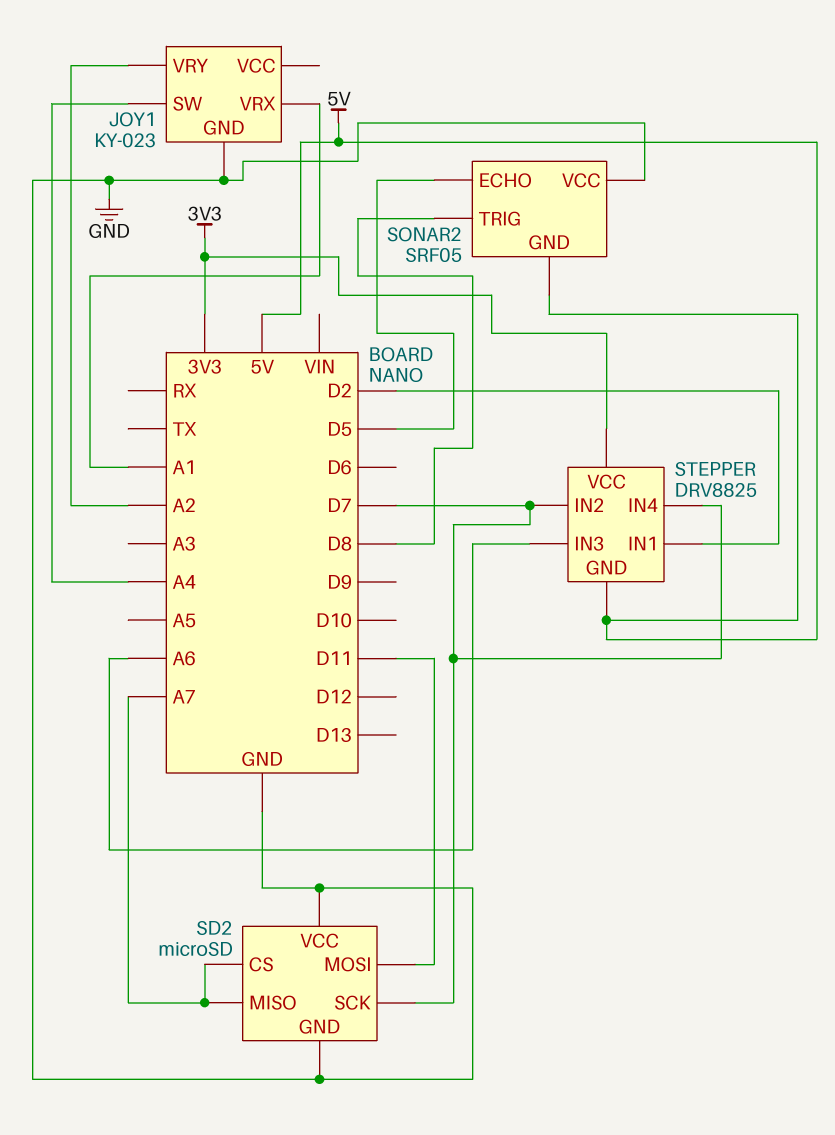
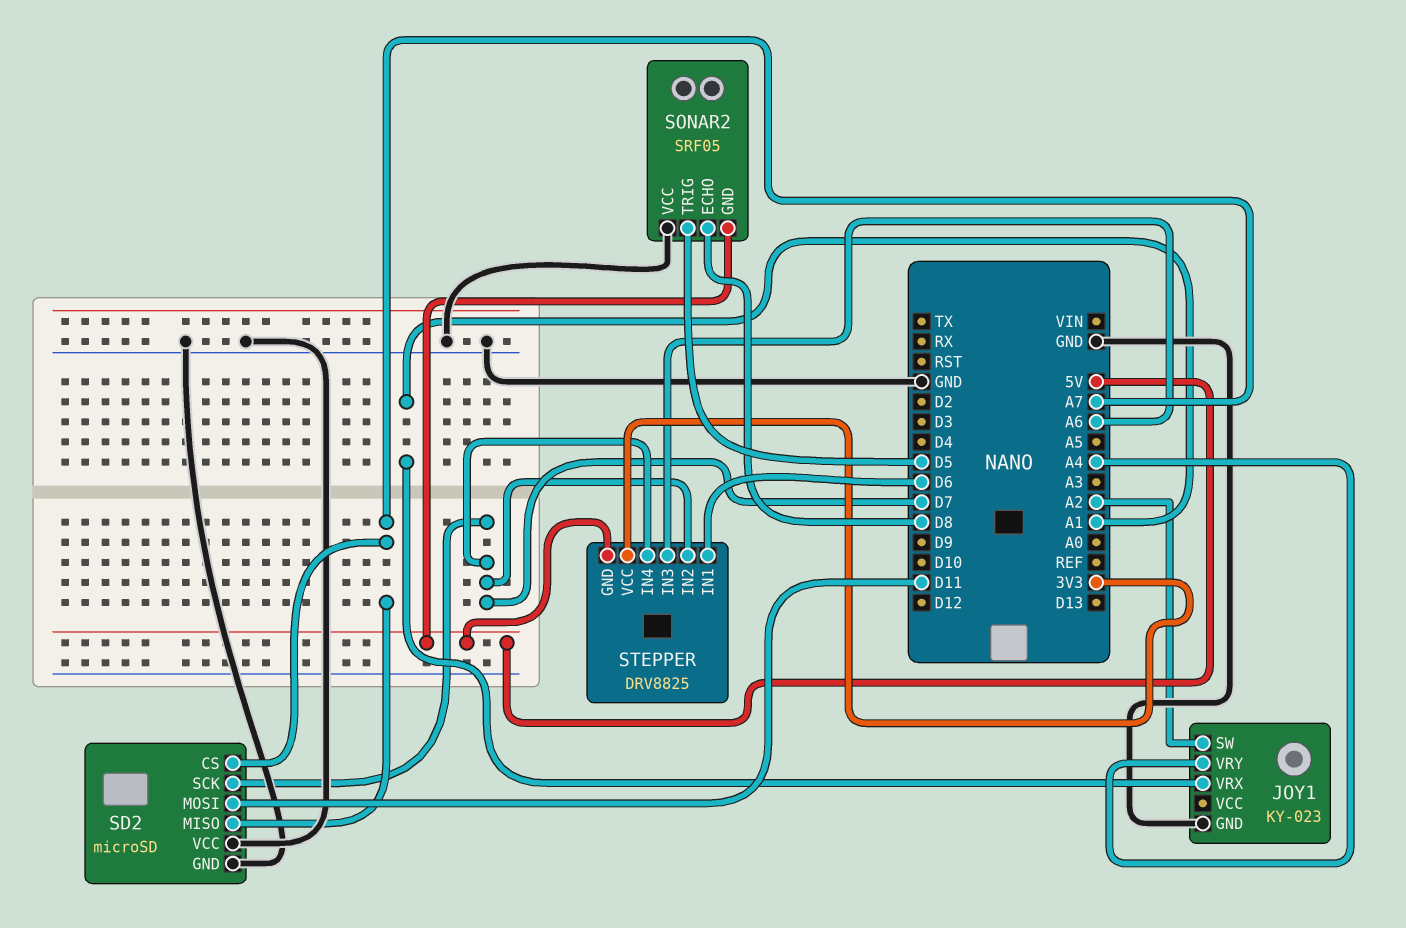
JOY1 pin SW: A4 -> A2
JOY1 pin VRY: A2 -> A4
SONAR2 pin ECHO: D5 -> D8
SONAR2 pin TRIG: D8 -> D5
STEPPER pin IN1: D2 -> D6

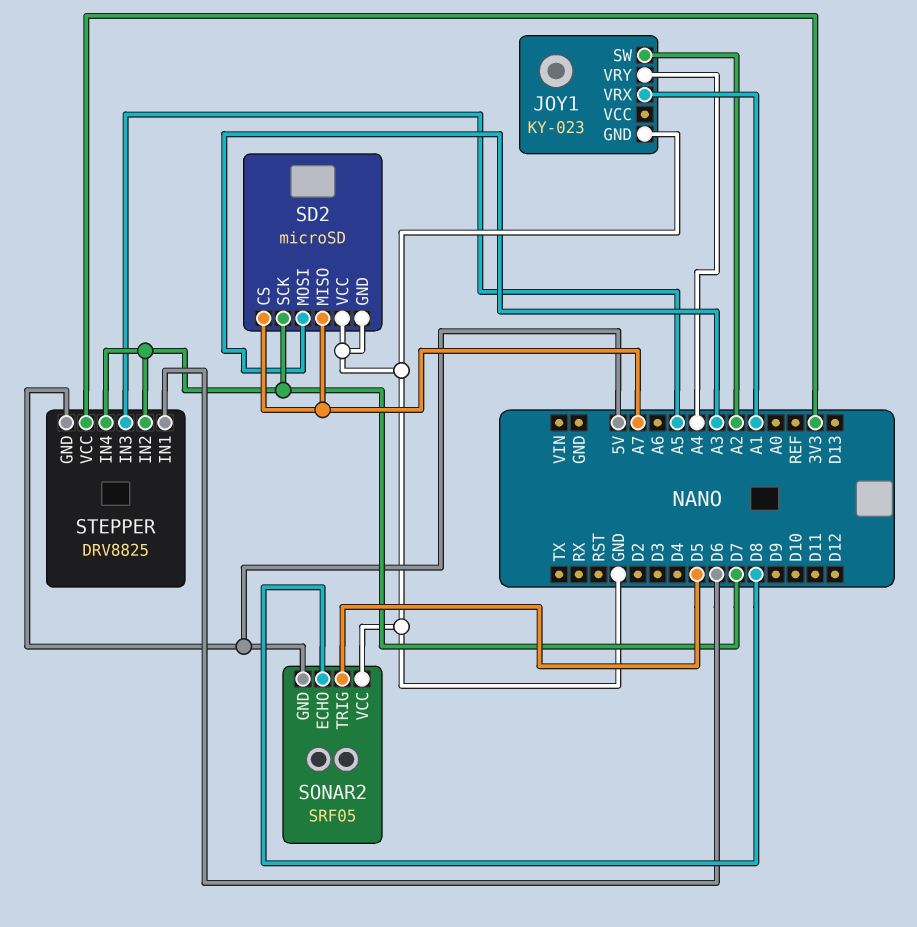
SD2 pin MOSI: D11 -> A3
STEPPER pin IN3: A6 -> A5

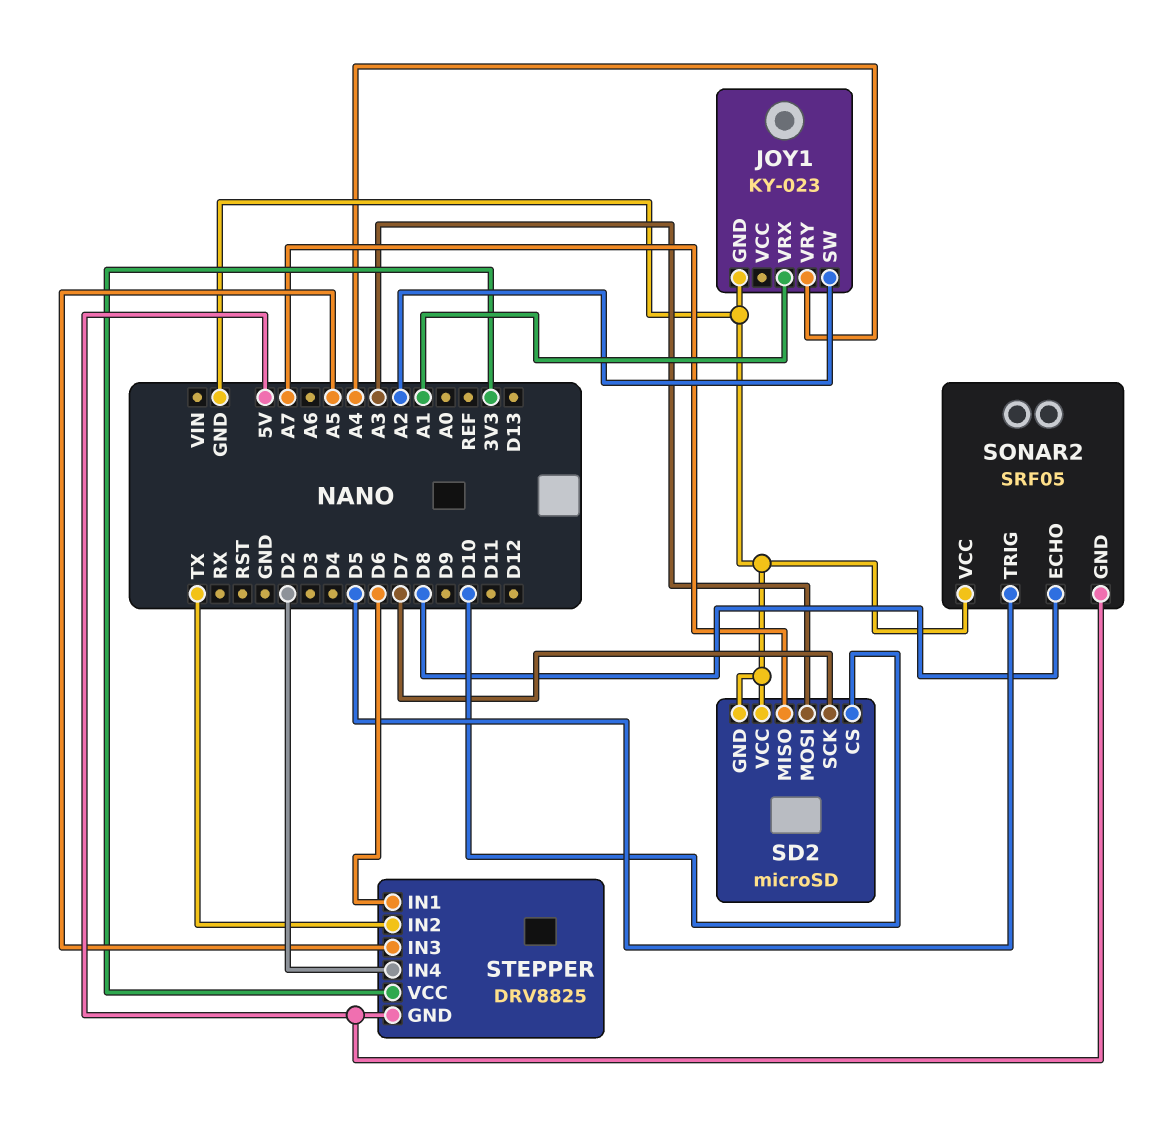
SD2 pin CS: A7 -> D10
STEPPER pin IN2: D7 -> TX
STEPPER pin IN4: D7 -> D2

